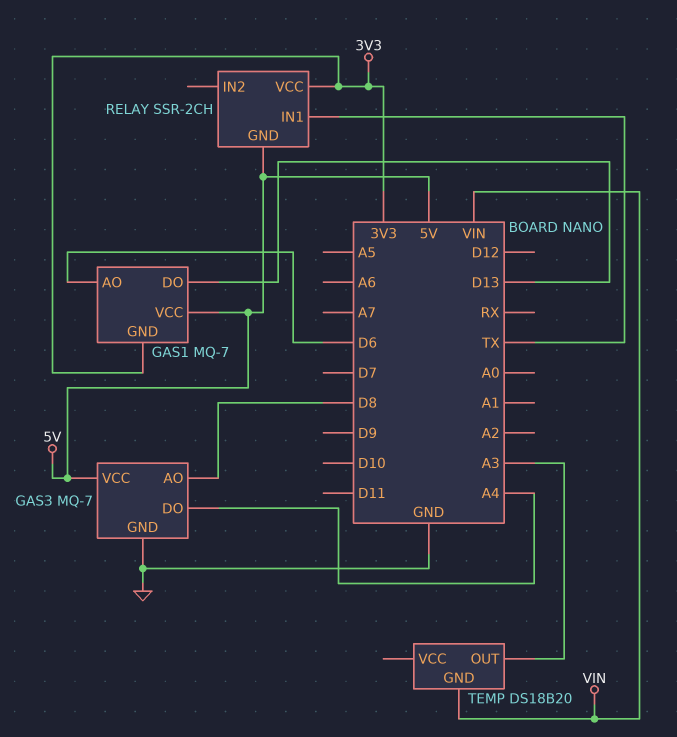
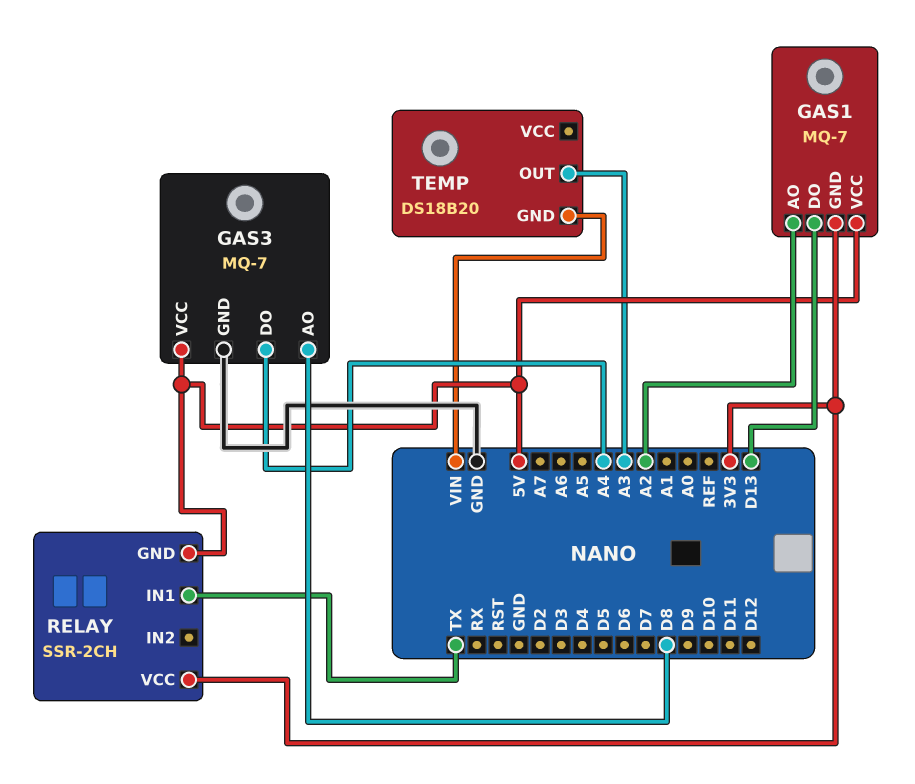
GAS1 pin AO: D6 -> A2

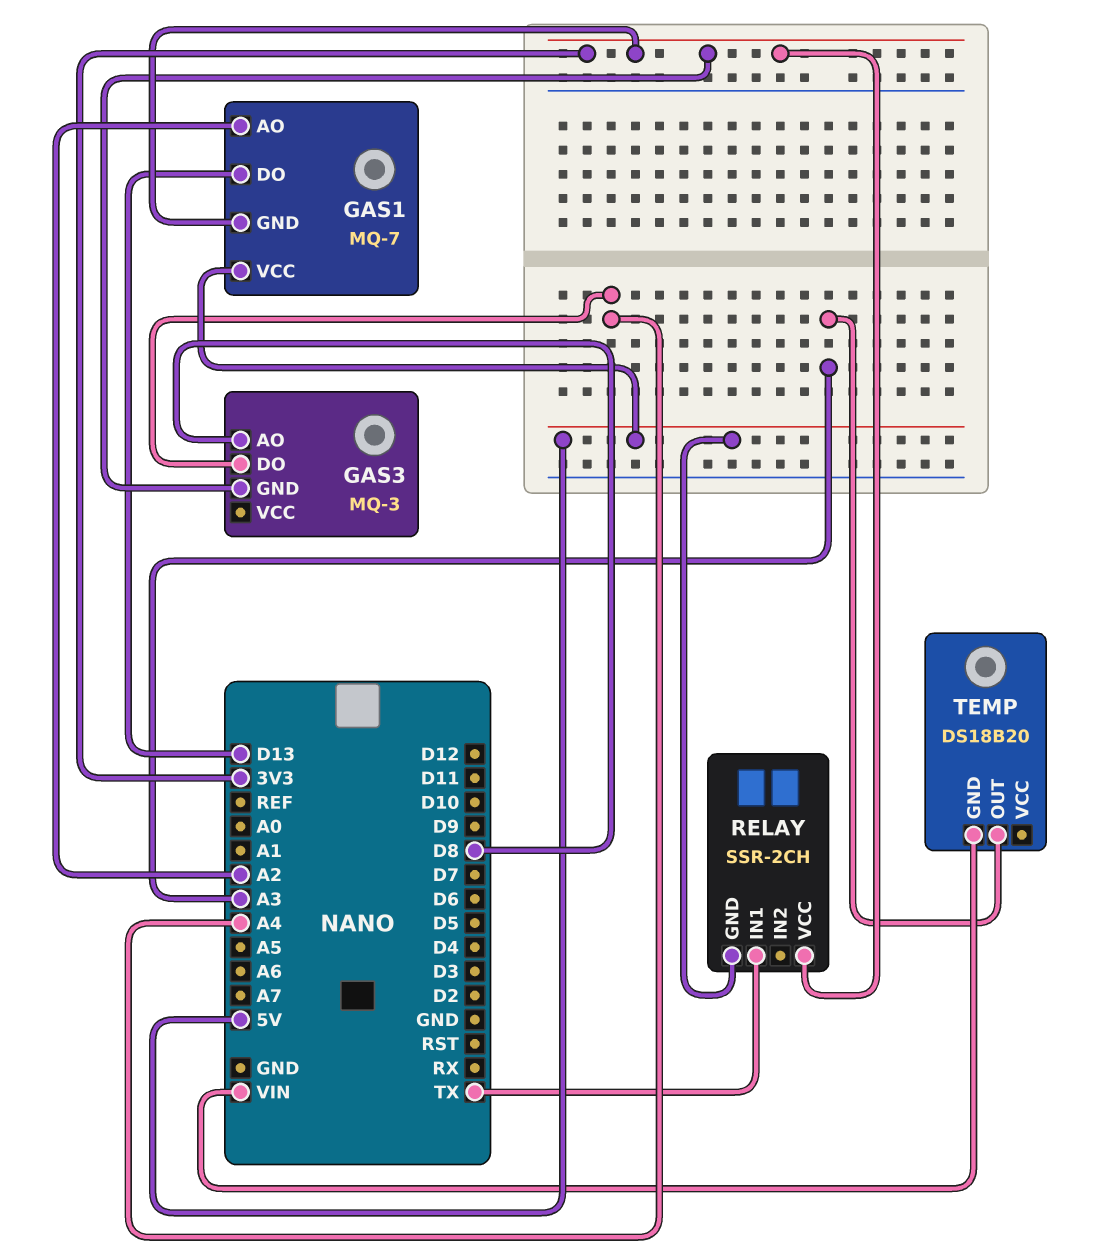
GAS3: MQ-7 -> MQ-3
GAS3 pin GND: GND -> 3V3
GAS3 pin VCC: 5V -> none

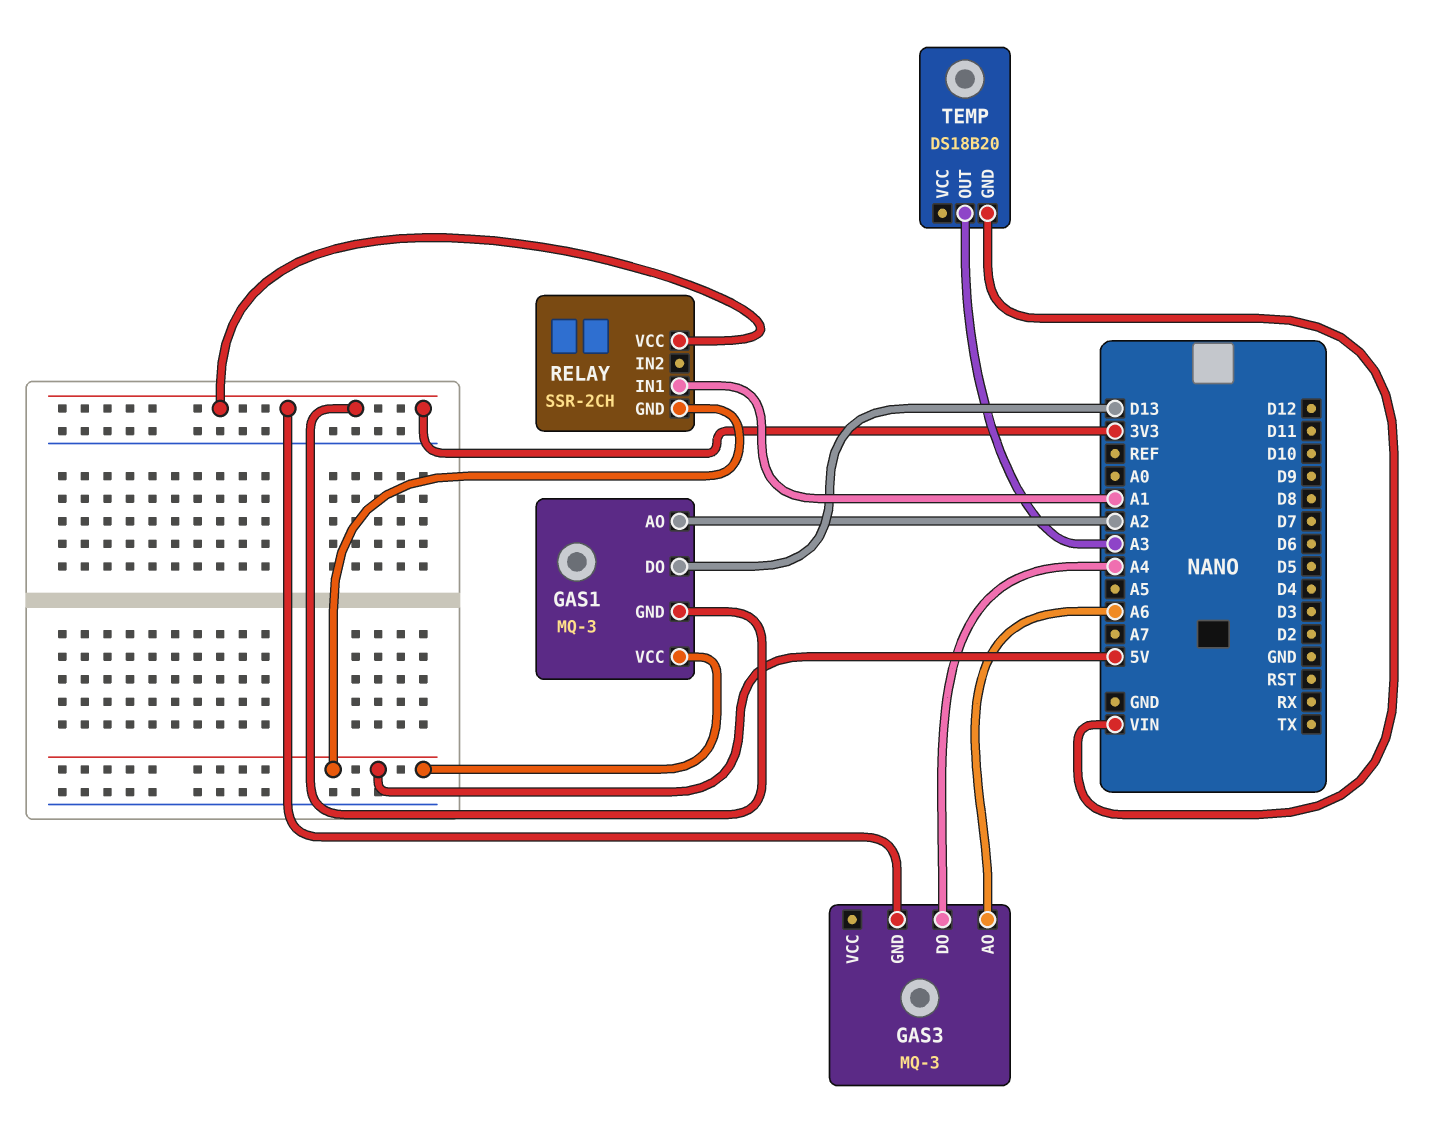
GAS1: MQ-7 -> MQ-3
GAS3 pin AO: D8 -> A6
RELAY pin IN1: TX -> A1

